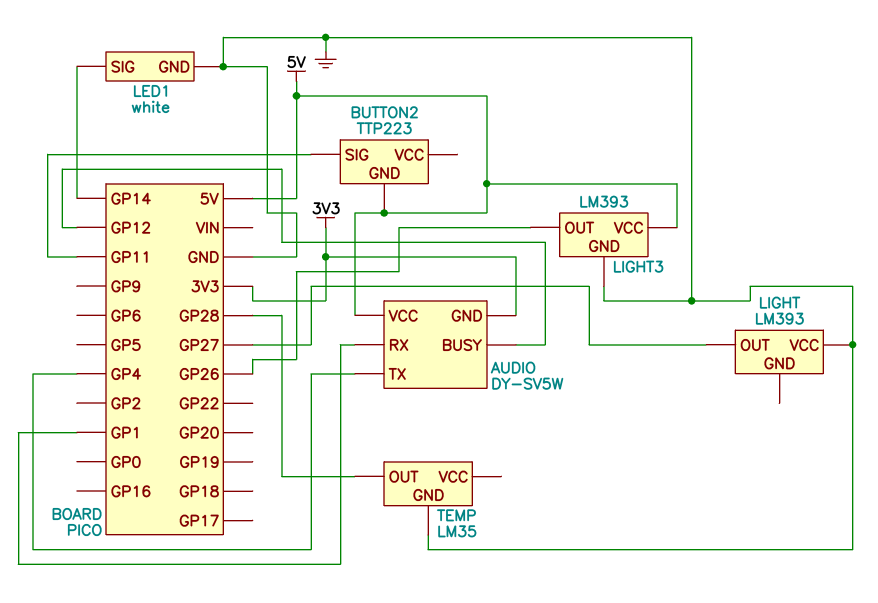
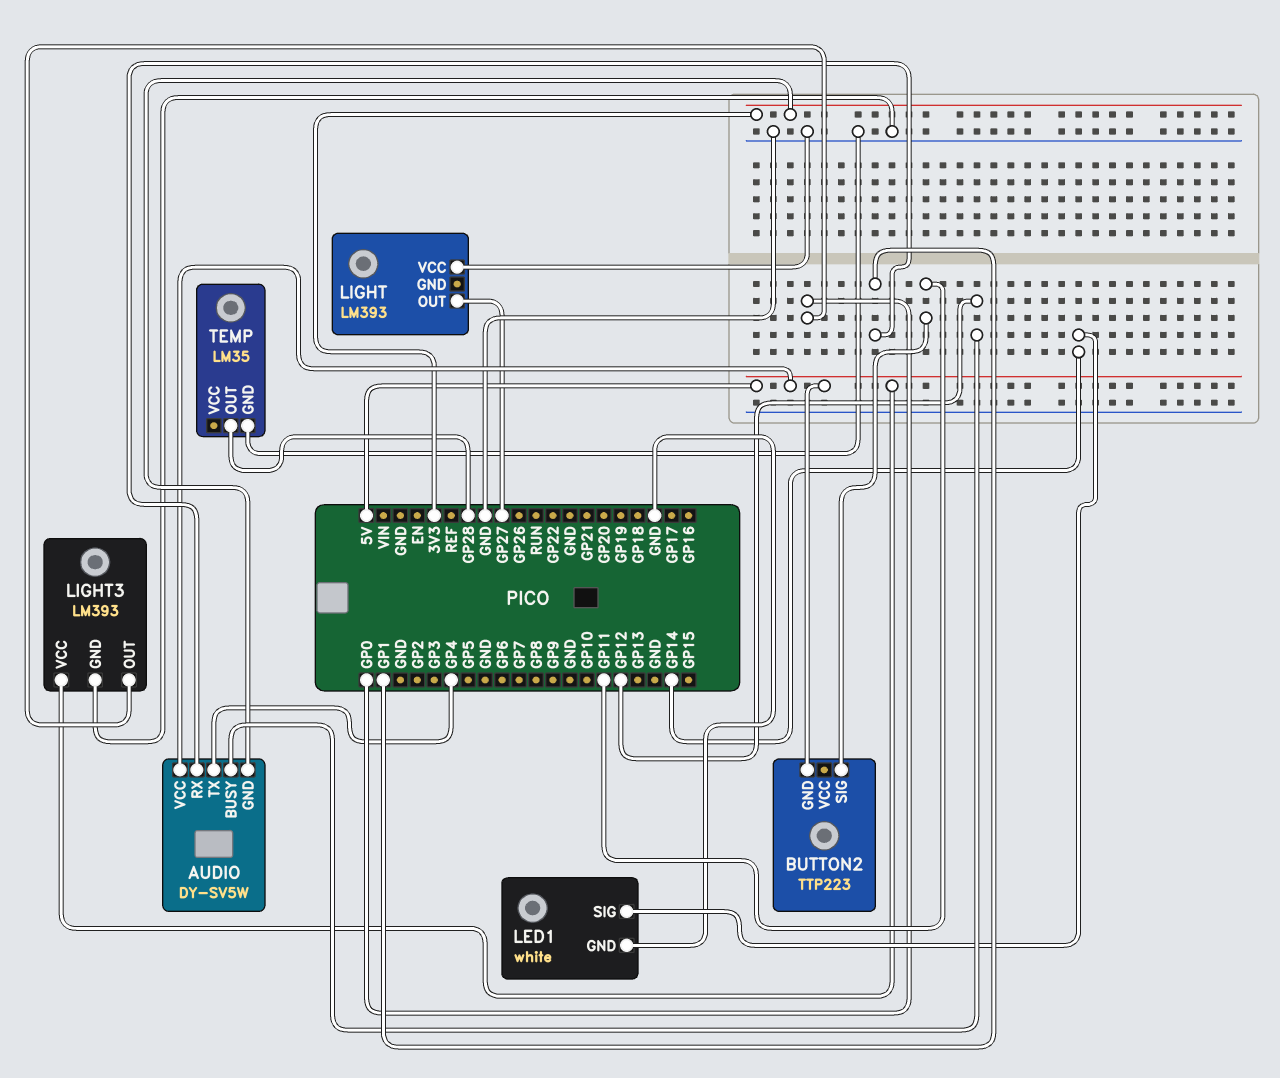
LIGHT3 pin OUT: GP26 -> GP0

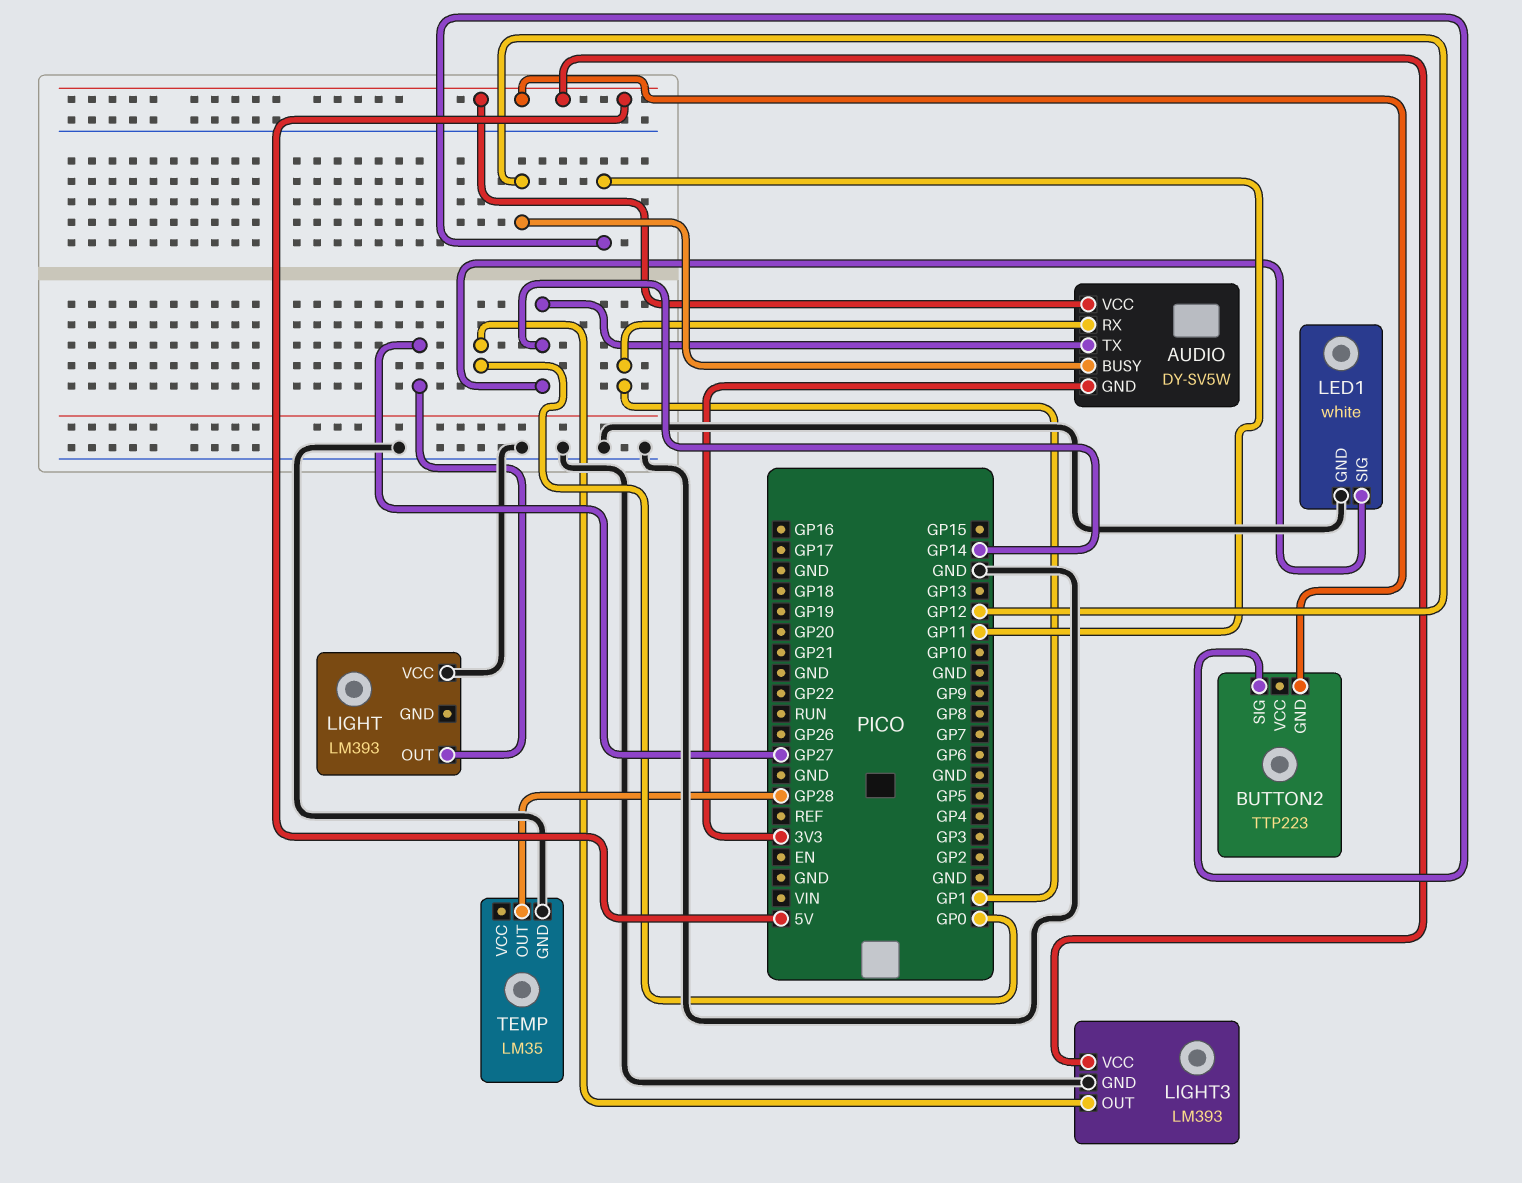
AUDIO pin TX: GP4 -> GP14

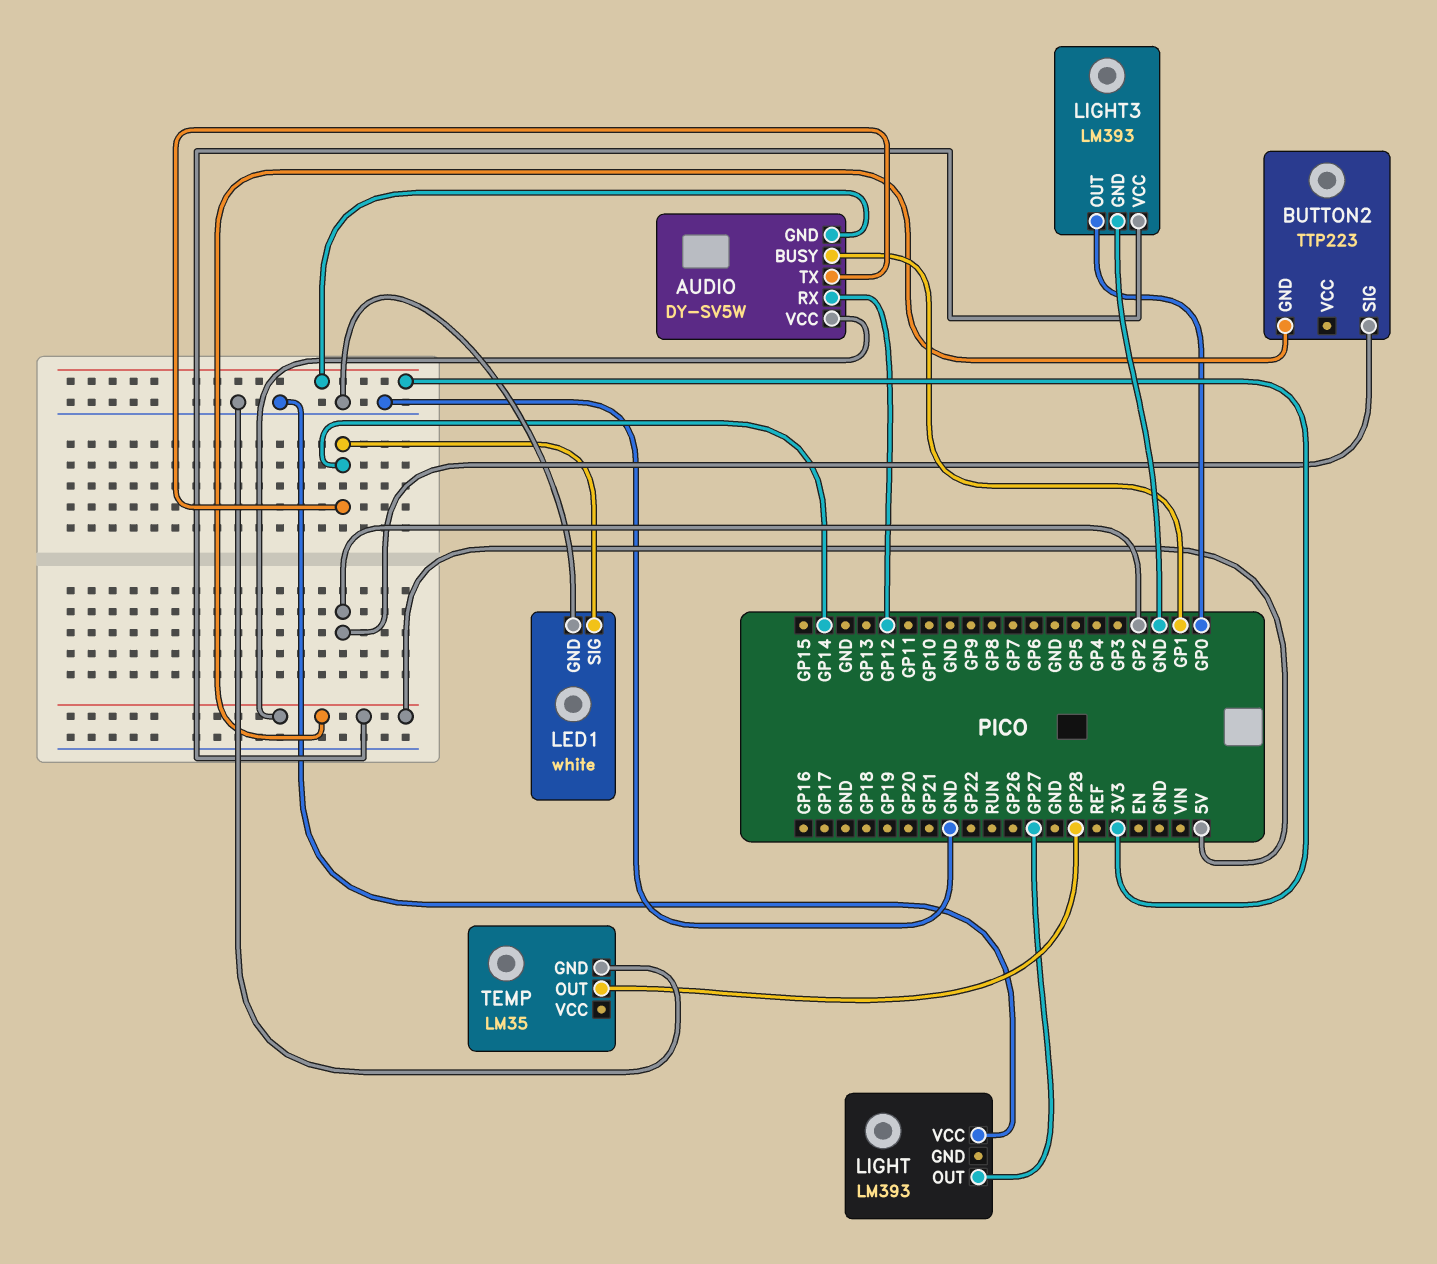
AUDIO pin BUSY: GP12 -> GP1
AUDIO pin RX: GP1 -> GP12
BUTTON2 pin SIG: GP11 -> GP2

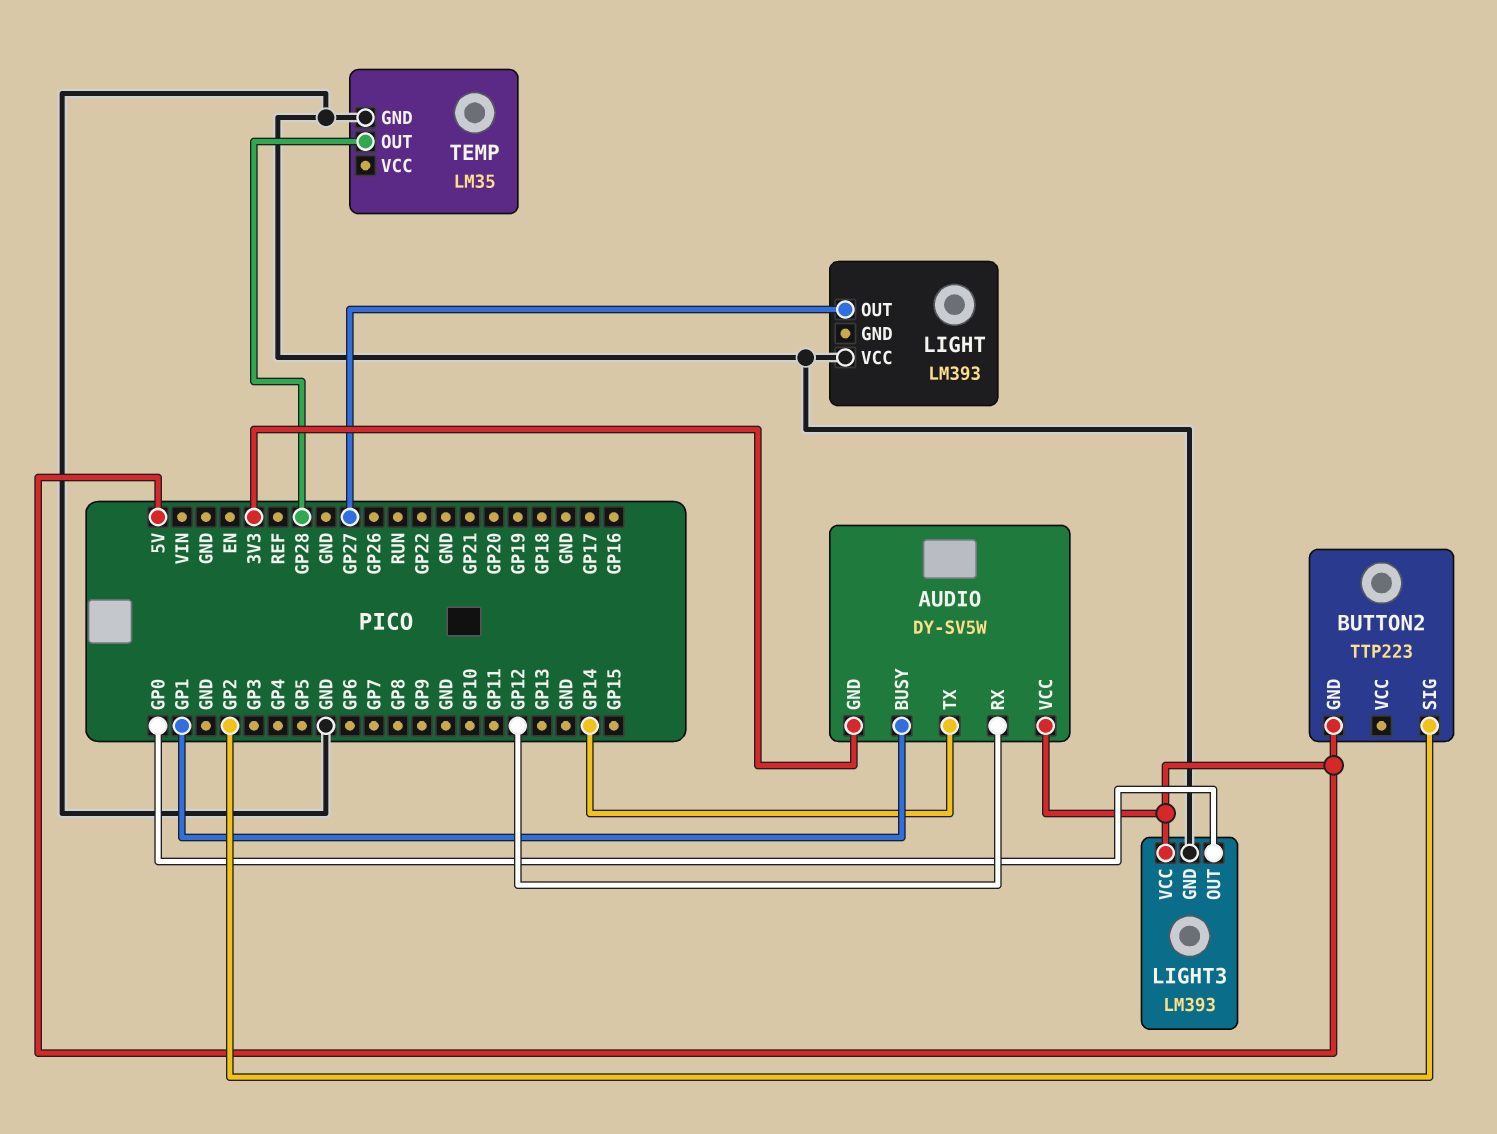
LED1: white -> none
LED1 pin GND: GND -> none
LED1 pin SIG: GP14 -> none

